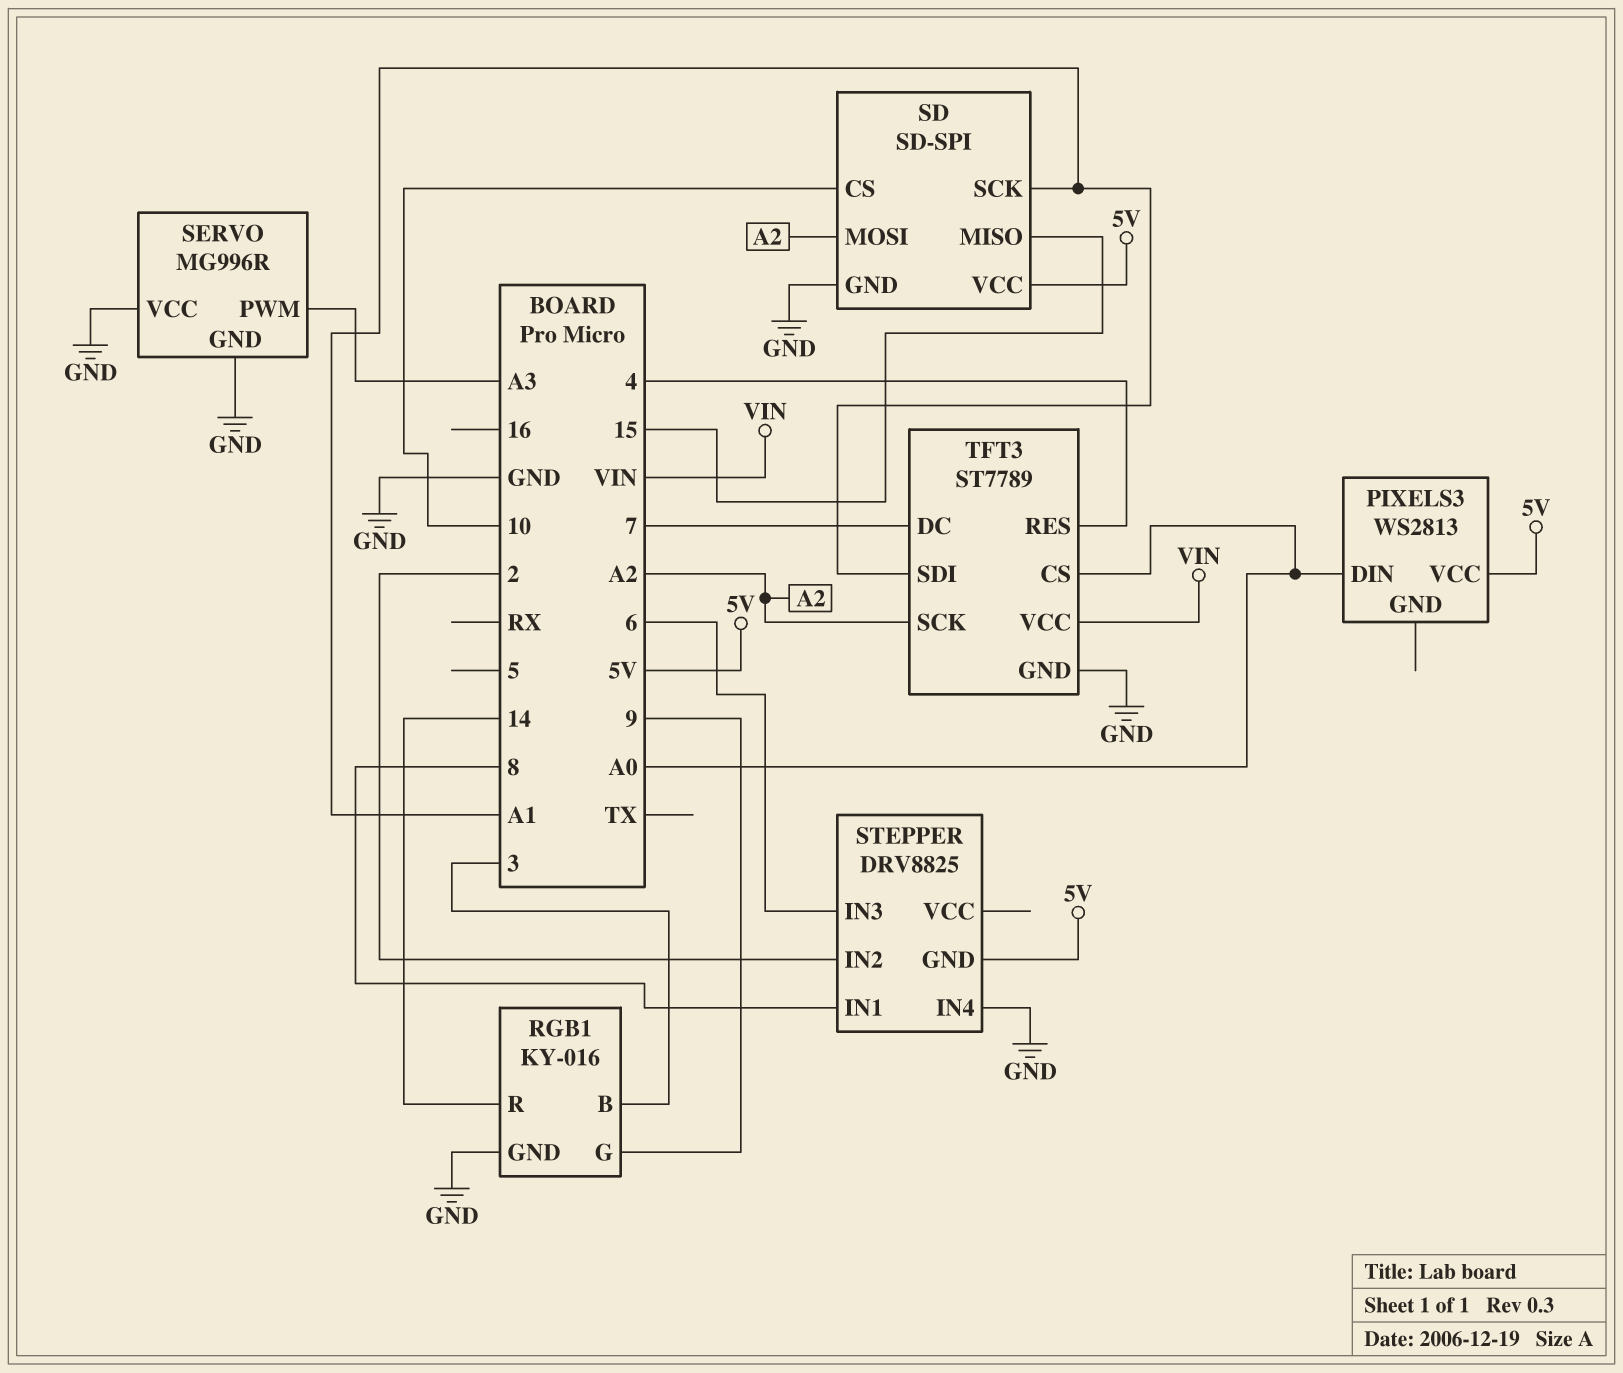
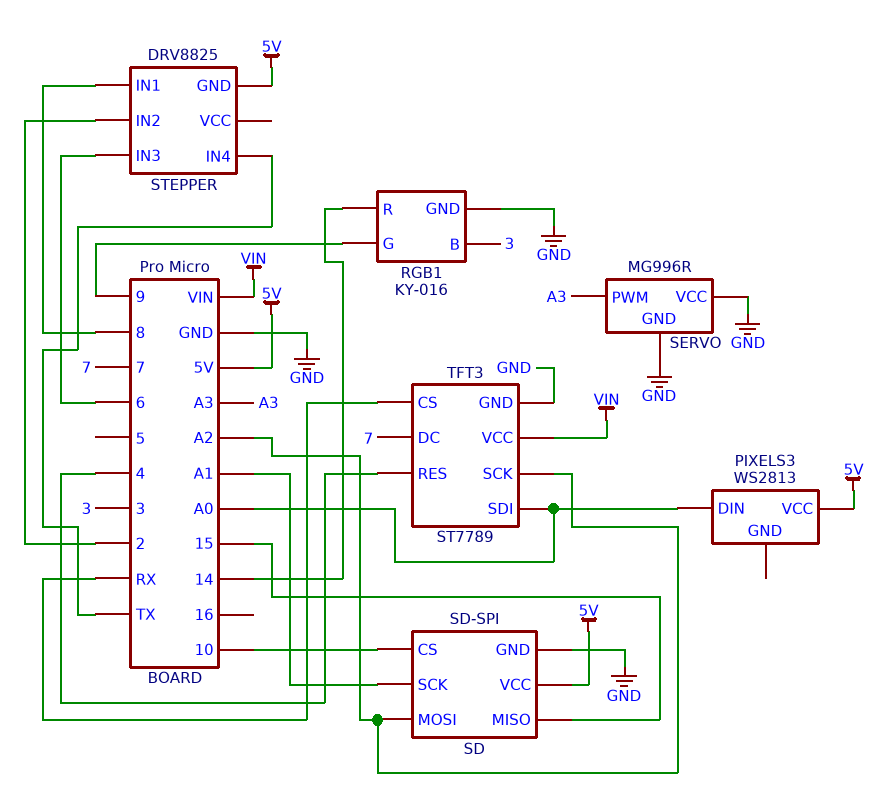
STEPPER pin IN4: GND -> TX
TFT3 pin CS: A0 -> RX
TFT3 pin SDI: A1 -> A0

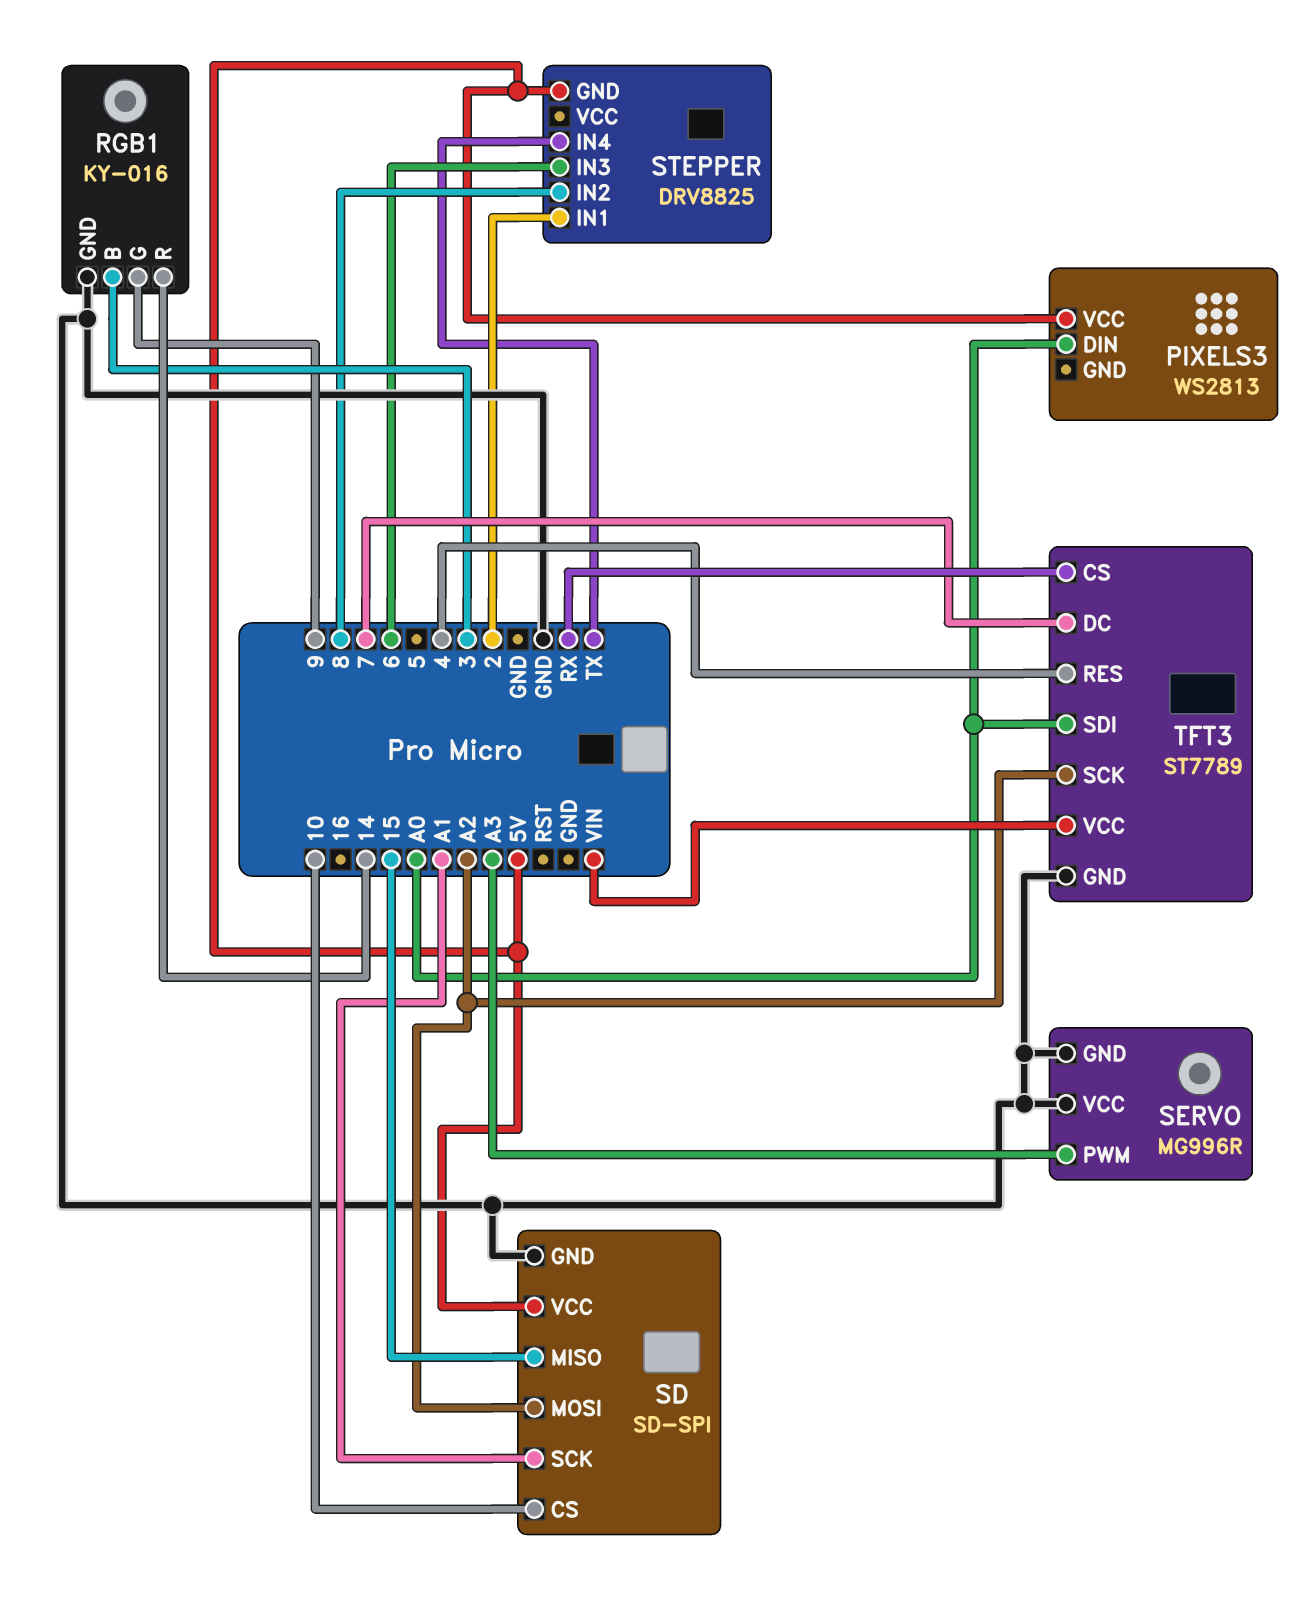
STEPPER pin IN1: 8 -> 2
STEPPER pin IN2: 2 -> 8

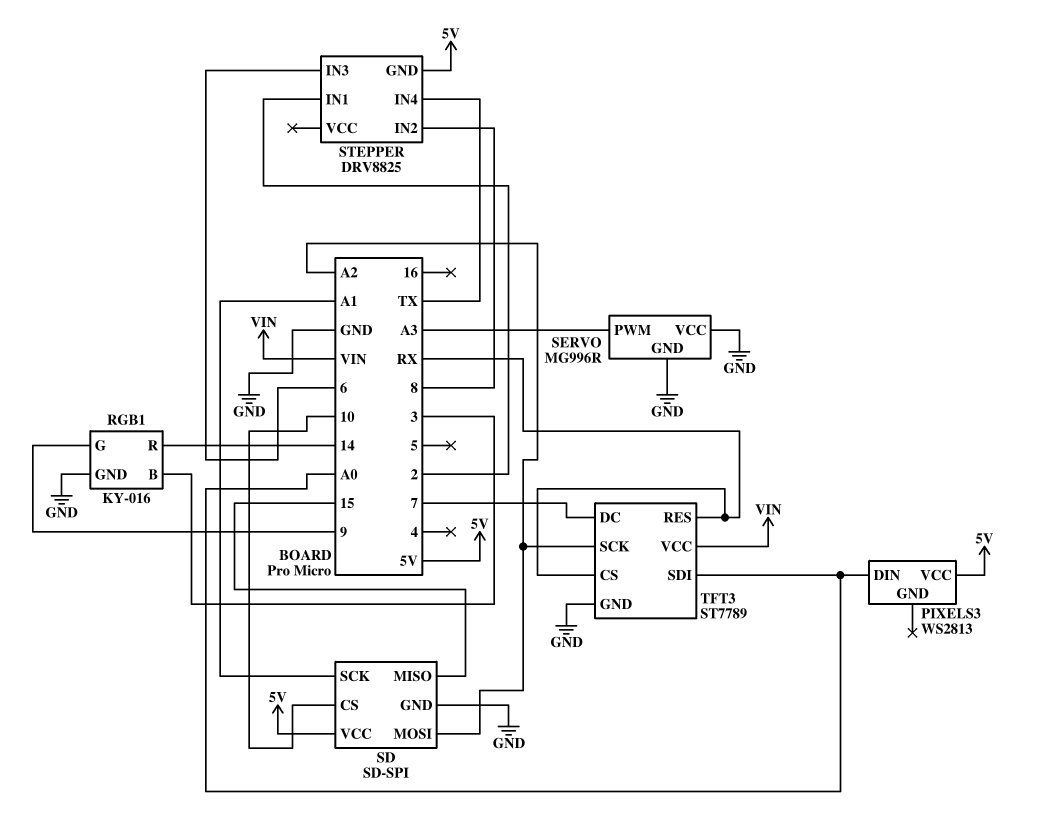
TFT3 pin RES: 4 -> RX

